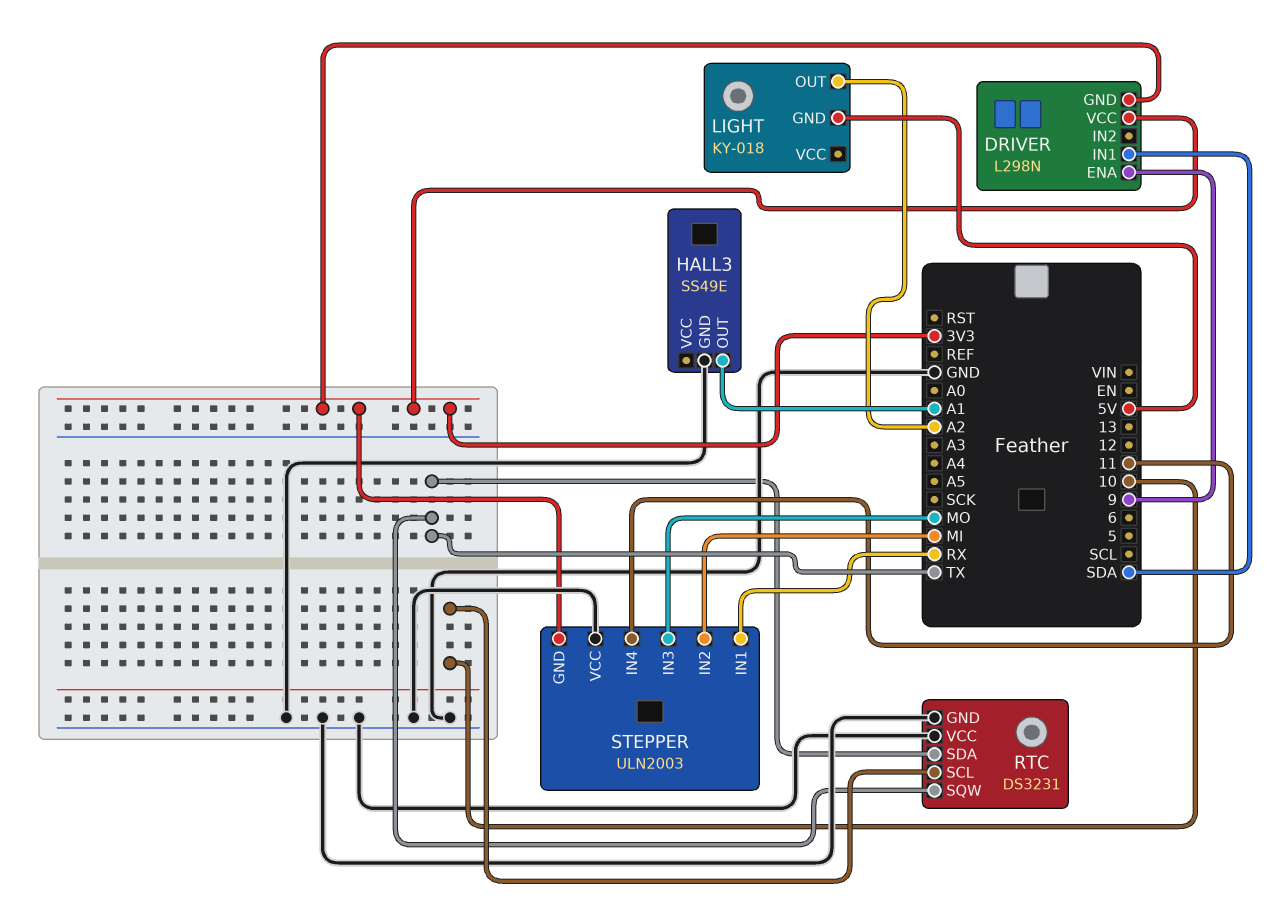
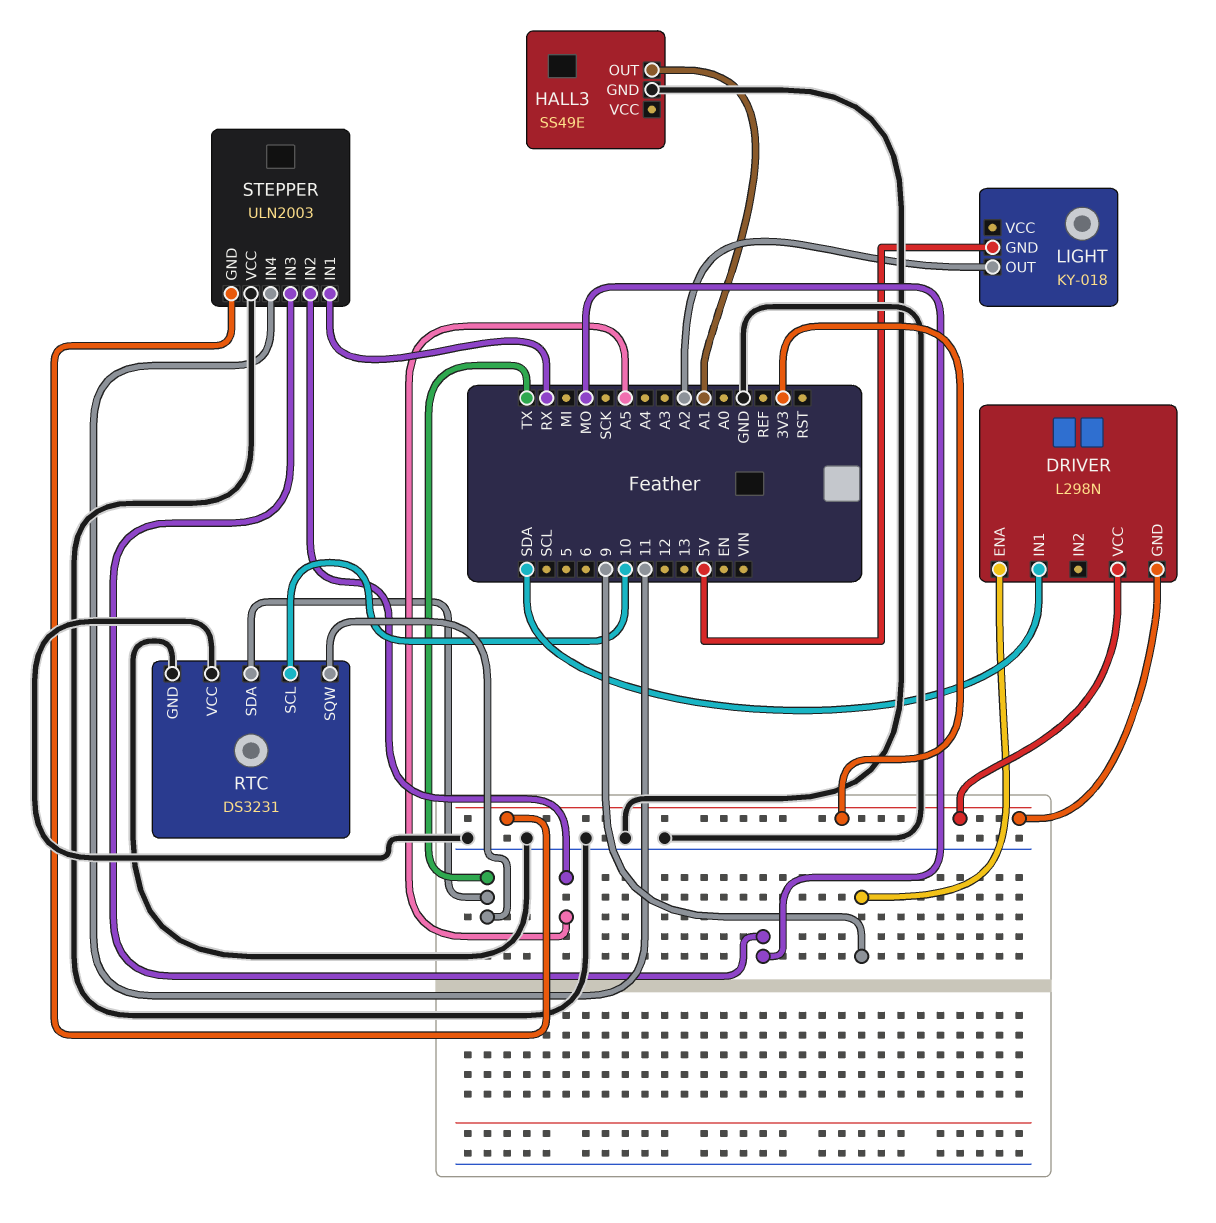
STEPPER pin IN2: MI -> A5

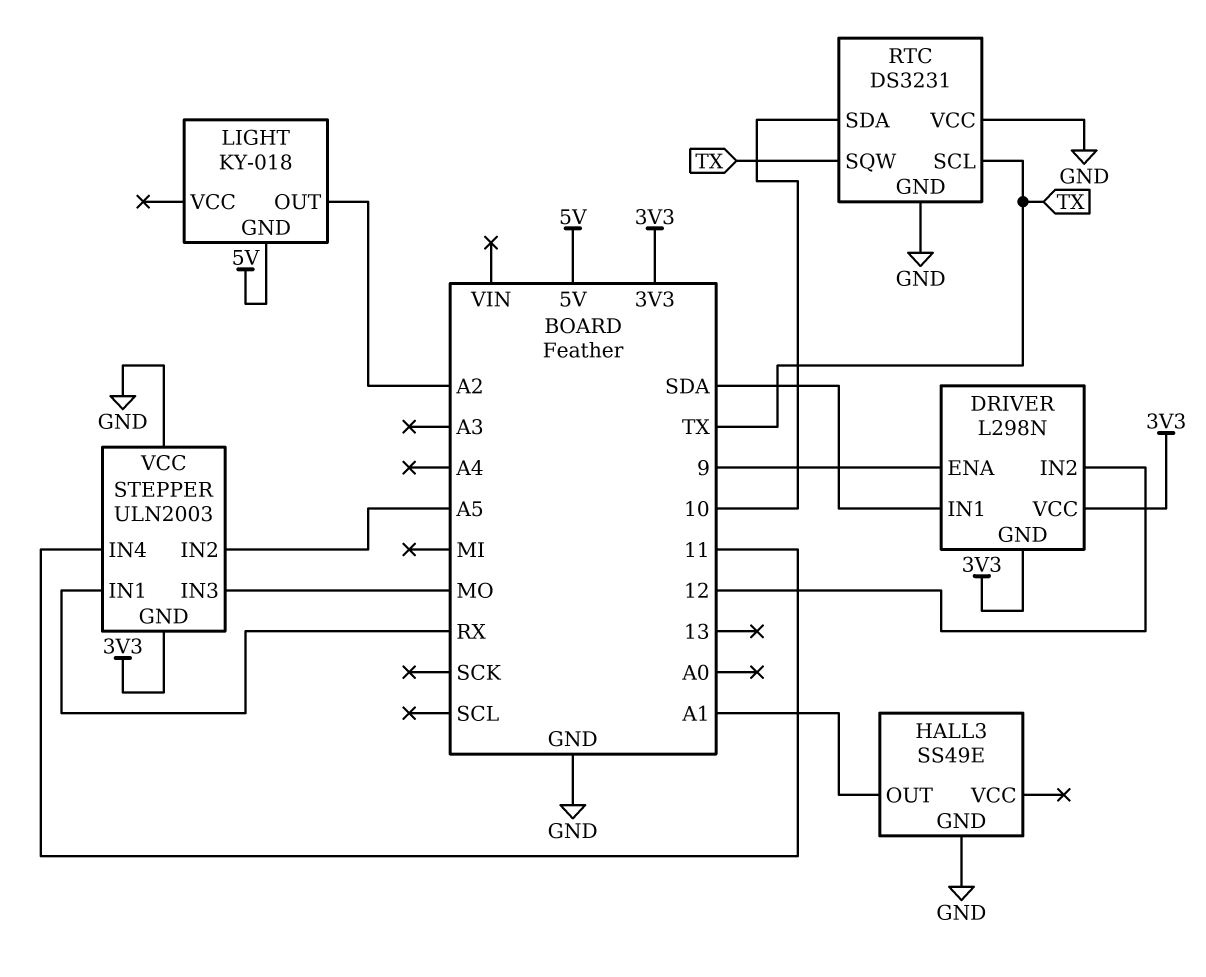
DRIVER pin IN2: none -> 12
RTC pin SCL: 10 -> TX
RTC pin SDA: TX -> 10

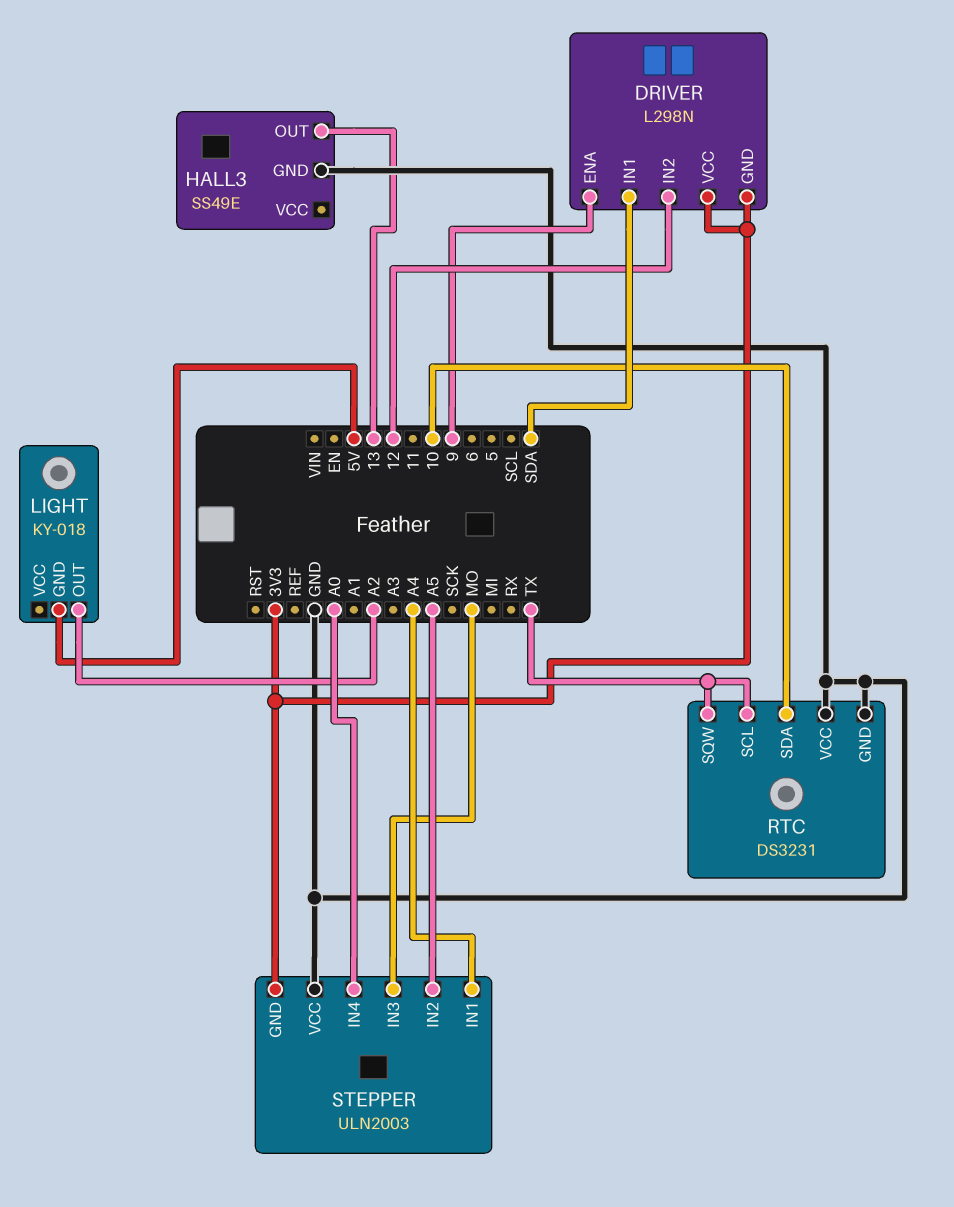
HALL3 pin OUT: A1 -> 13
STEPPER pin IN1: RX -> A4
STEPPER pin IN4: 11 -> A0

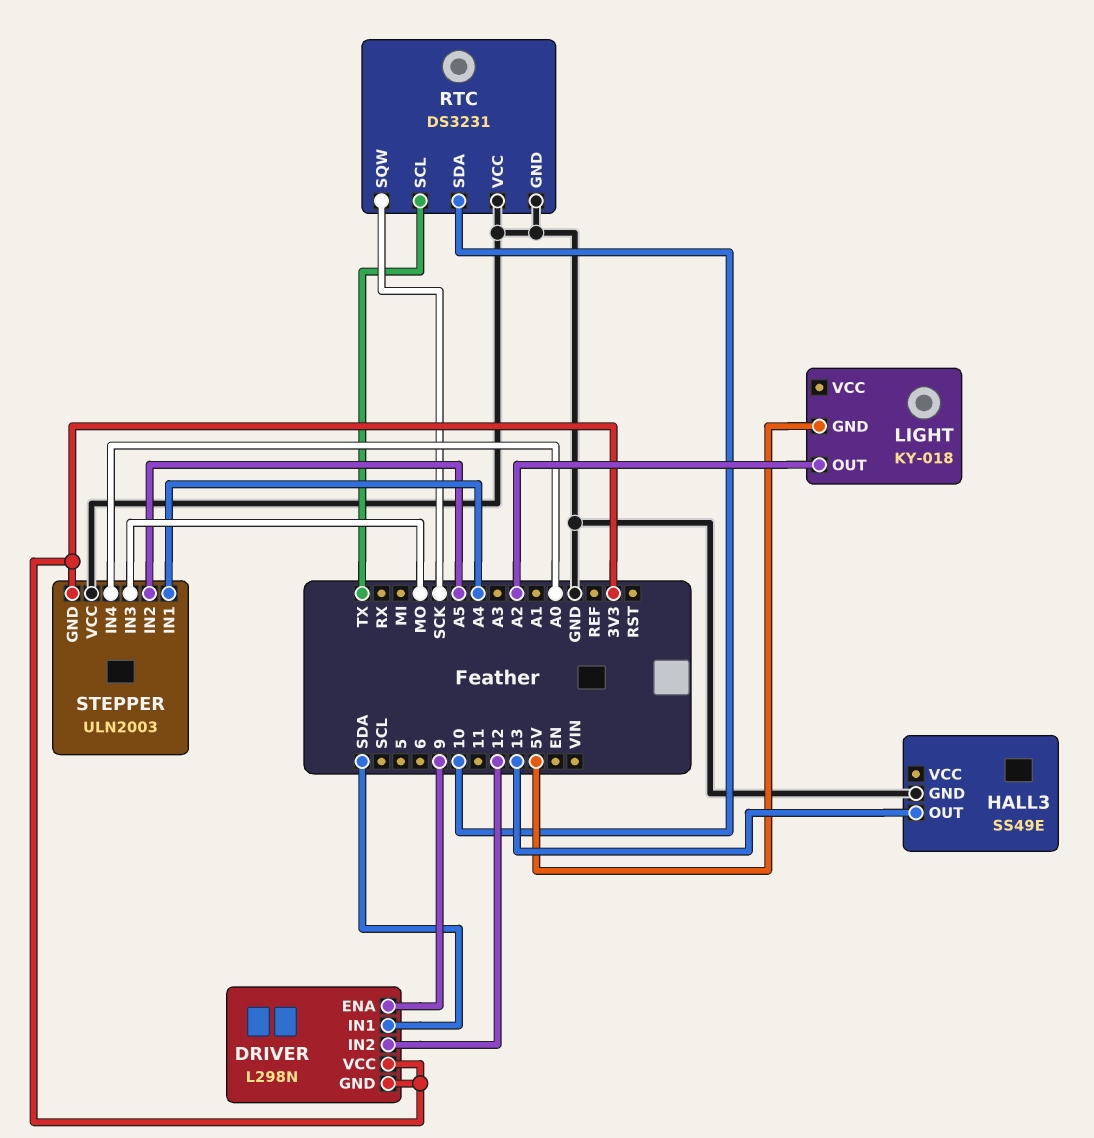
RTC pin SQW: TX -> SCK

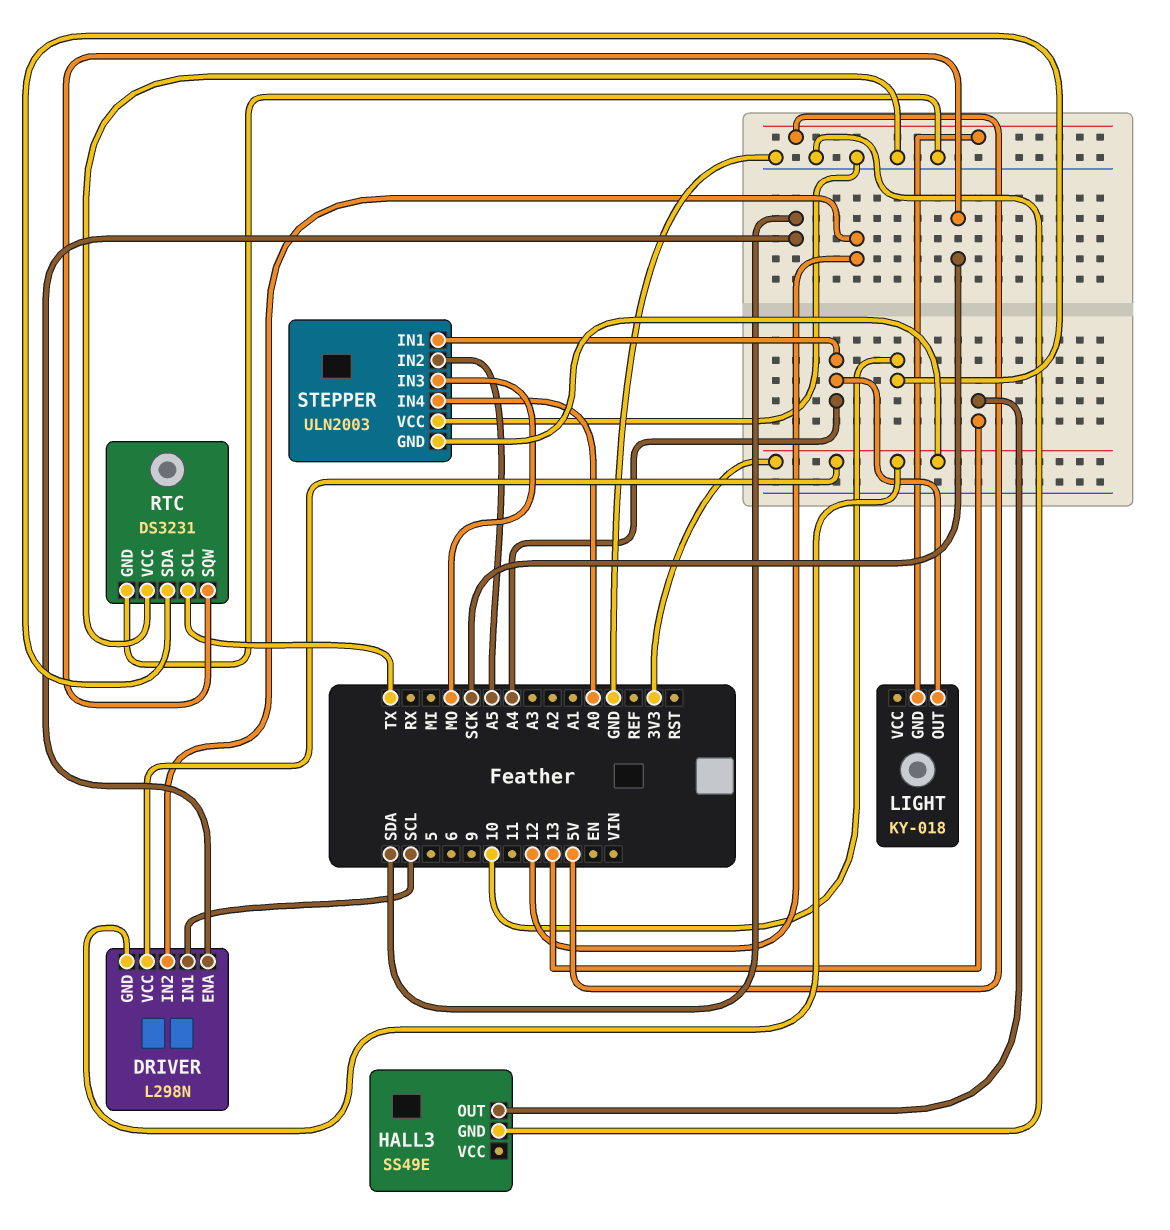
DRIVER pin ENA: 9 -> SDA
DRIVER pin IN1: SDA -> SCL
LIGHT pin OUT: A2 -> A4

